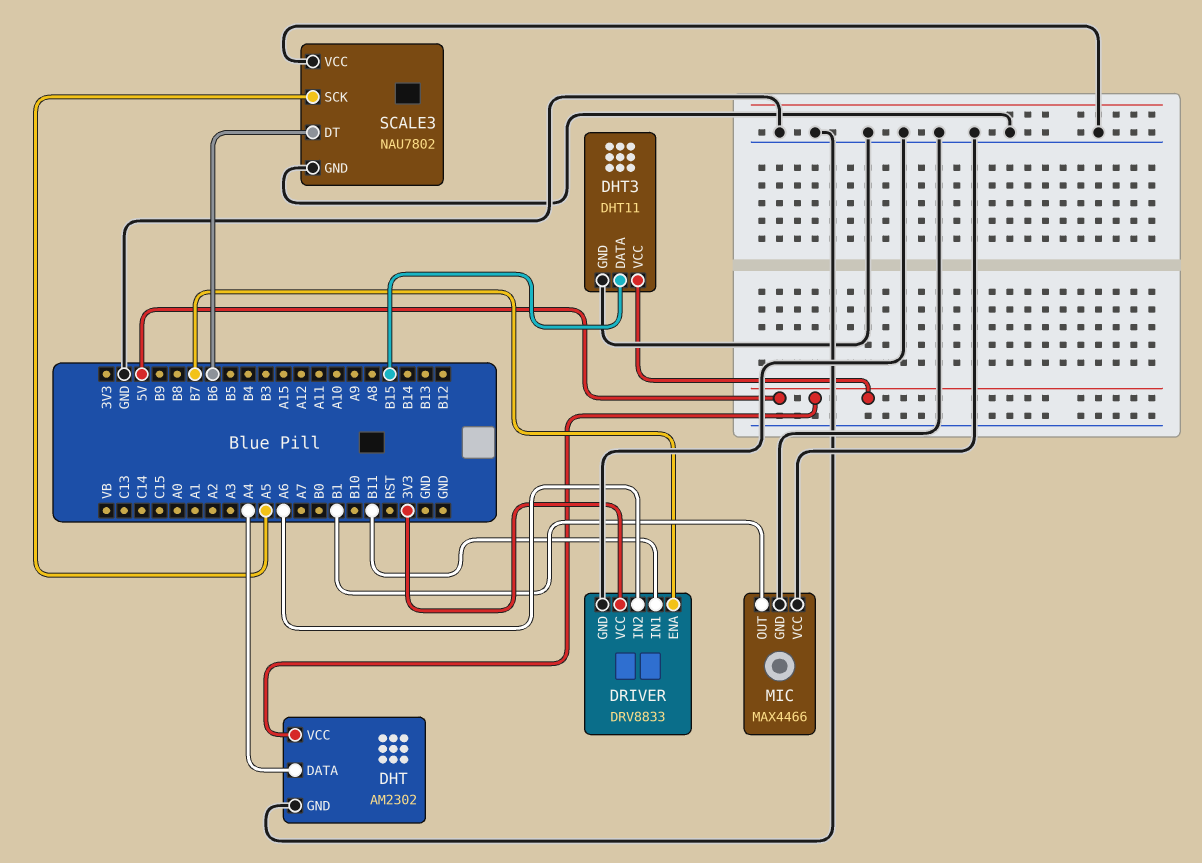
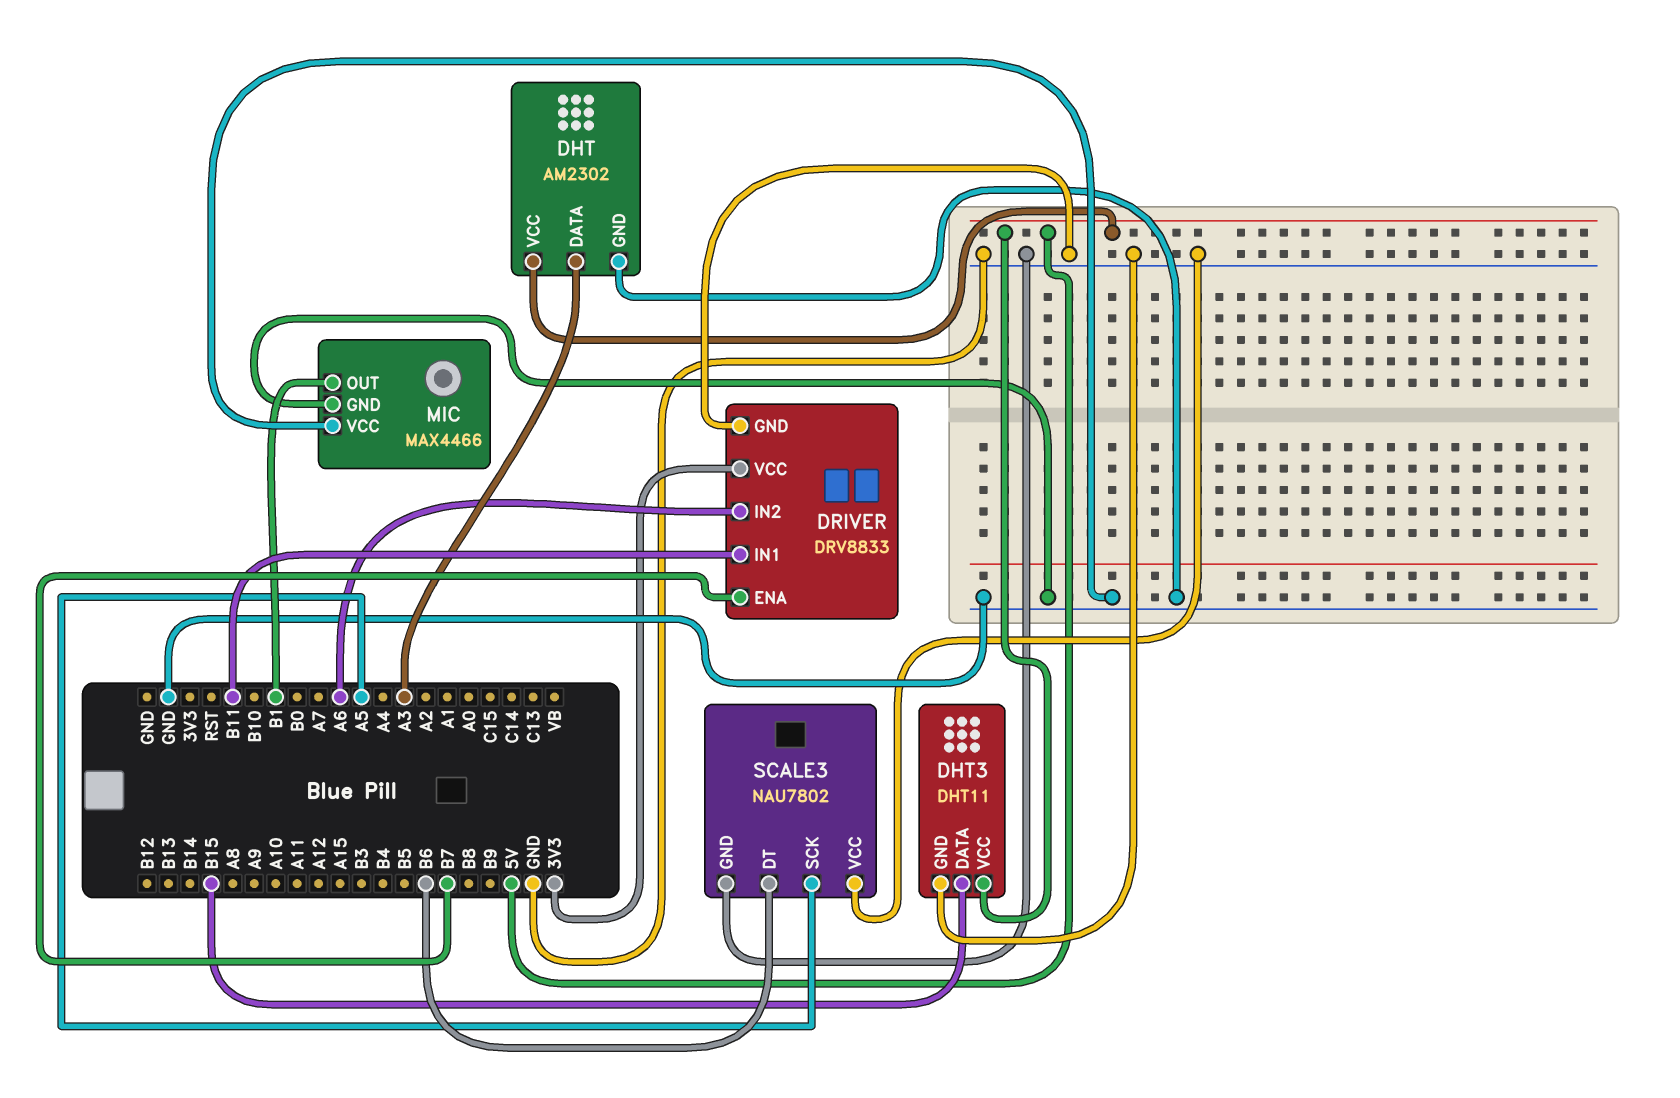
DHT pin DATA: A4 -> A3

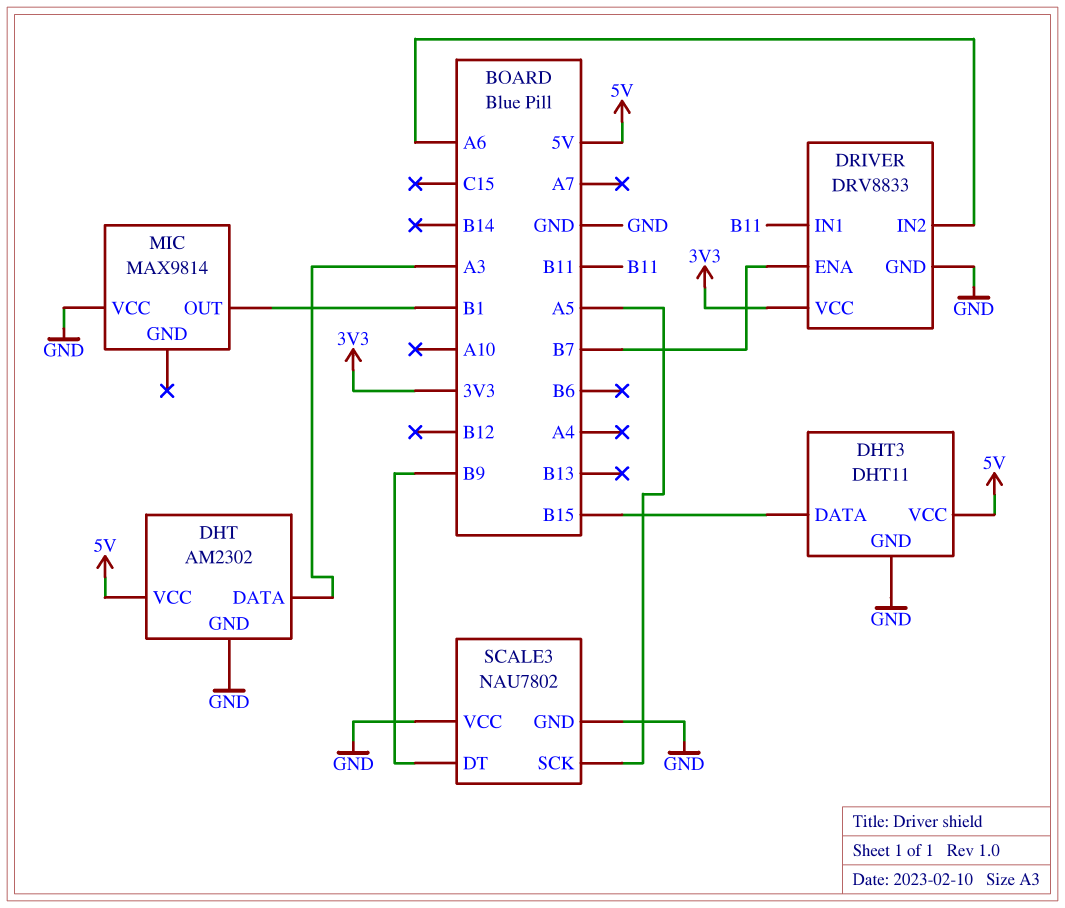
MIC: MAX4466 -> MAX9814
MIC pin GND: GND -> none
SCALE3 pin DT: B6 -> B9

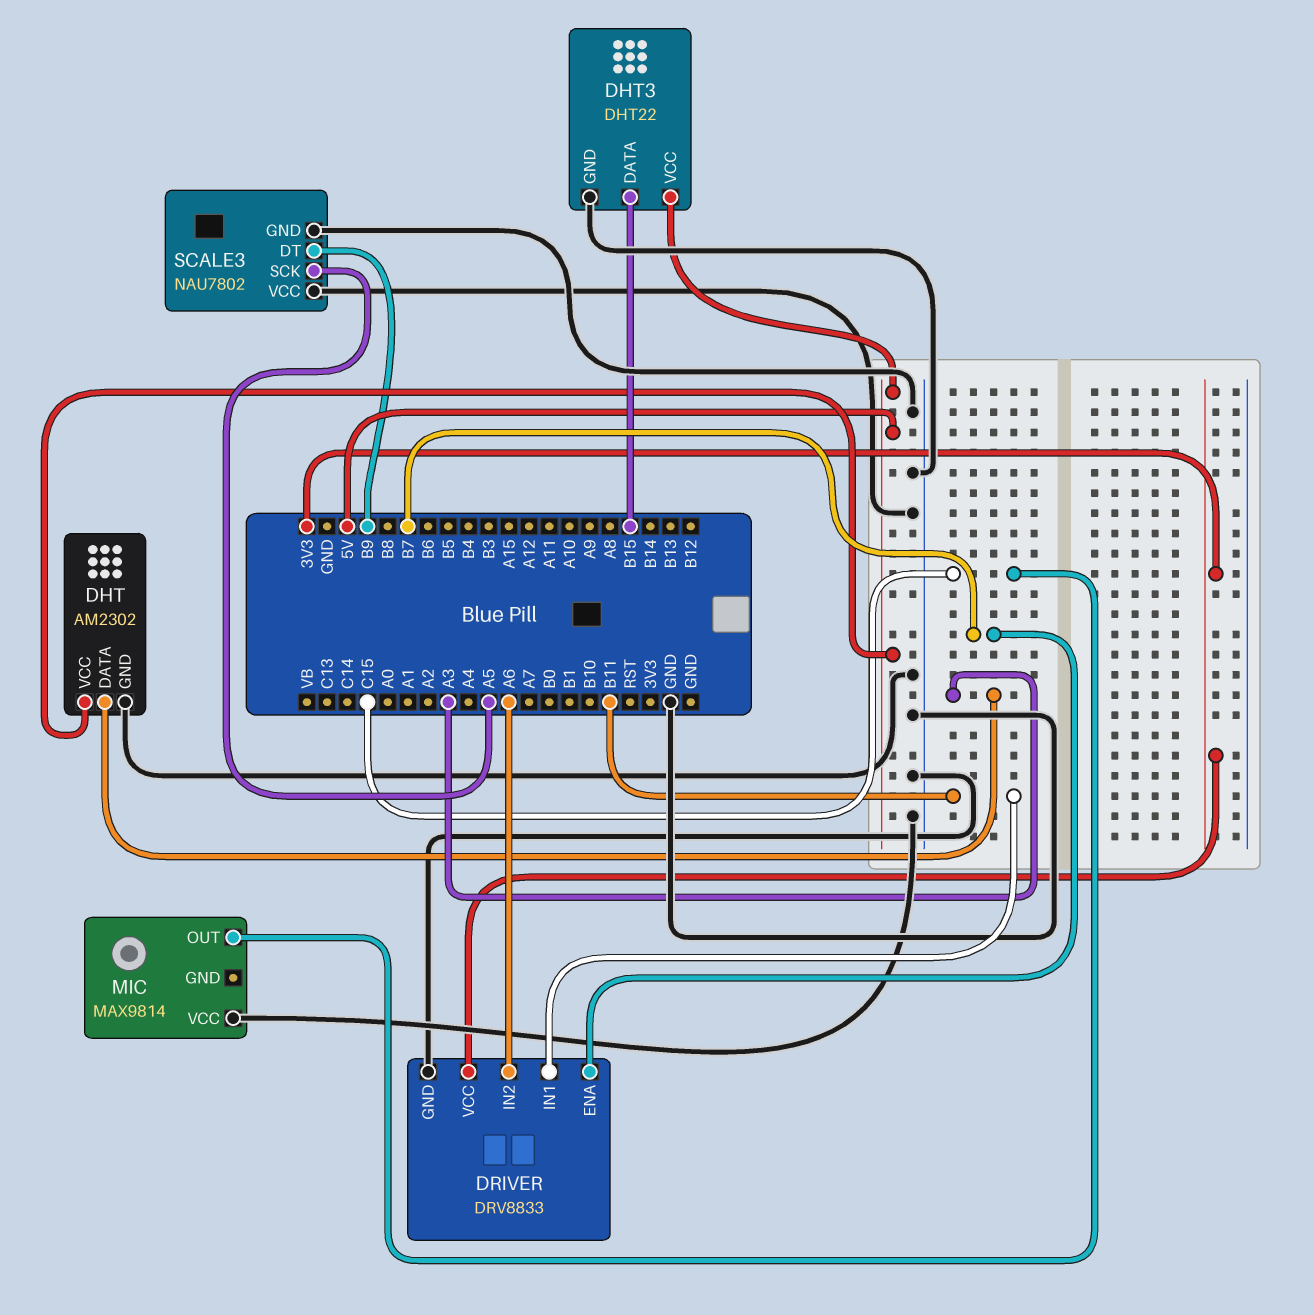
DHT3: DHT11 -> DHT22
MIC pin OUT: B1 -> C15

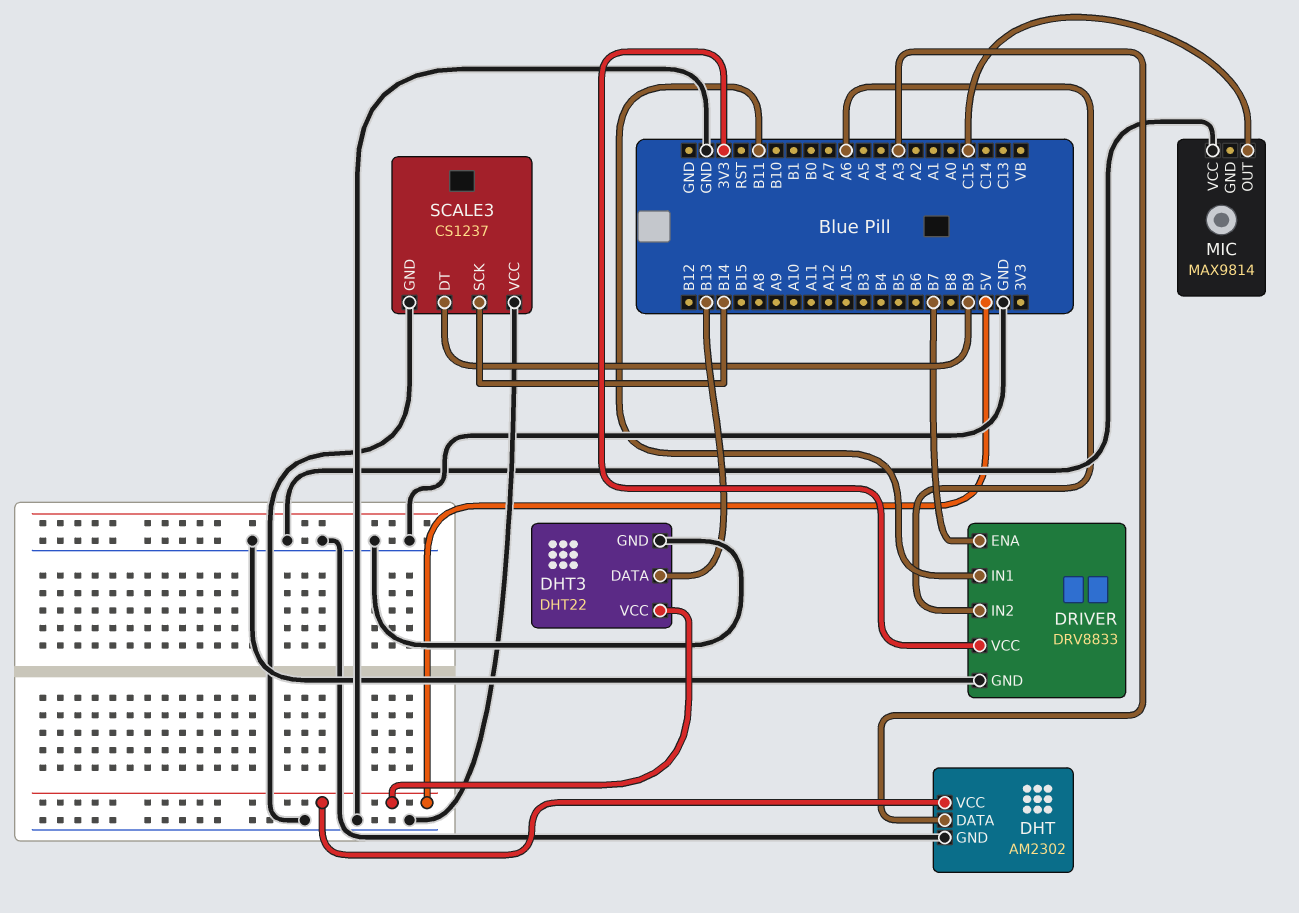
DHT3 pin DATA: B15 -> B13
SCALE3: NAU7802 -> CS1237
SCALE3 pin SCK: A5 -> B14

